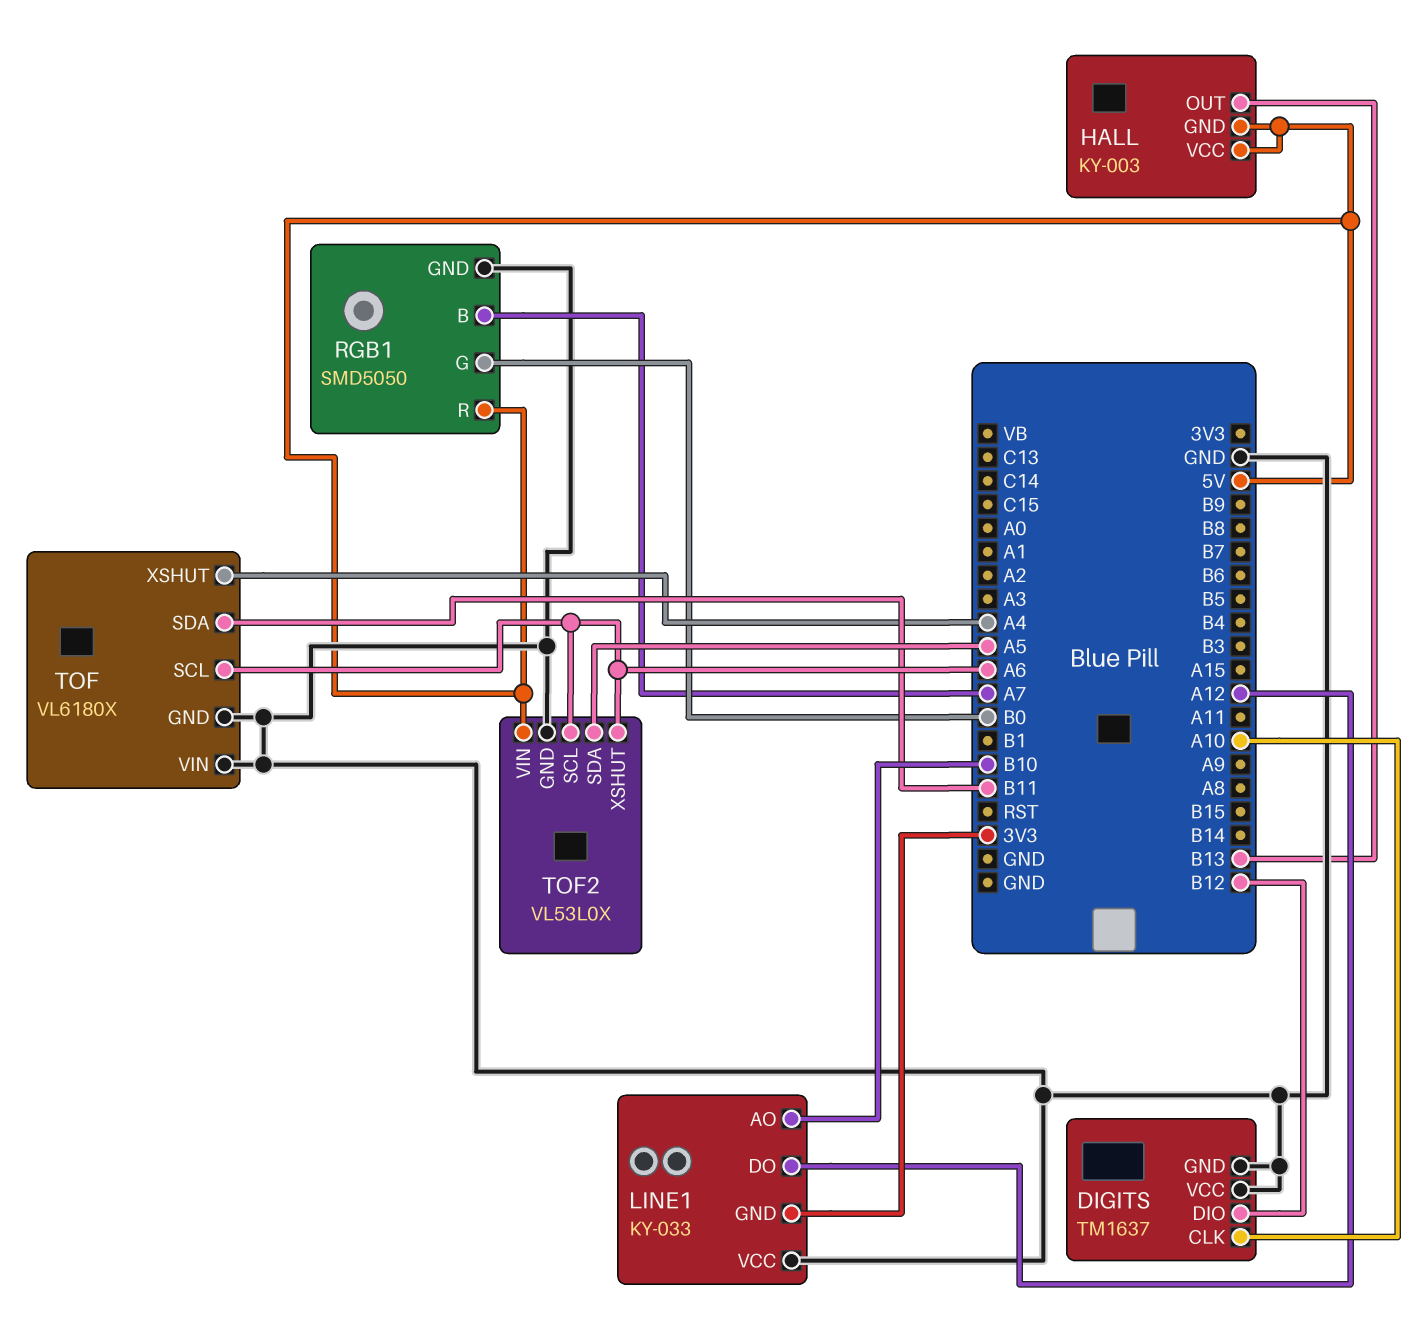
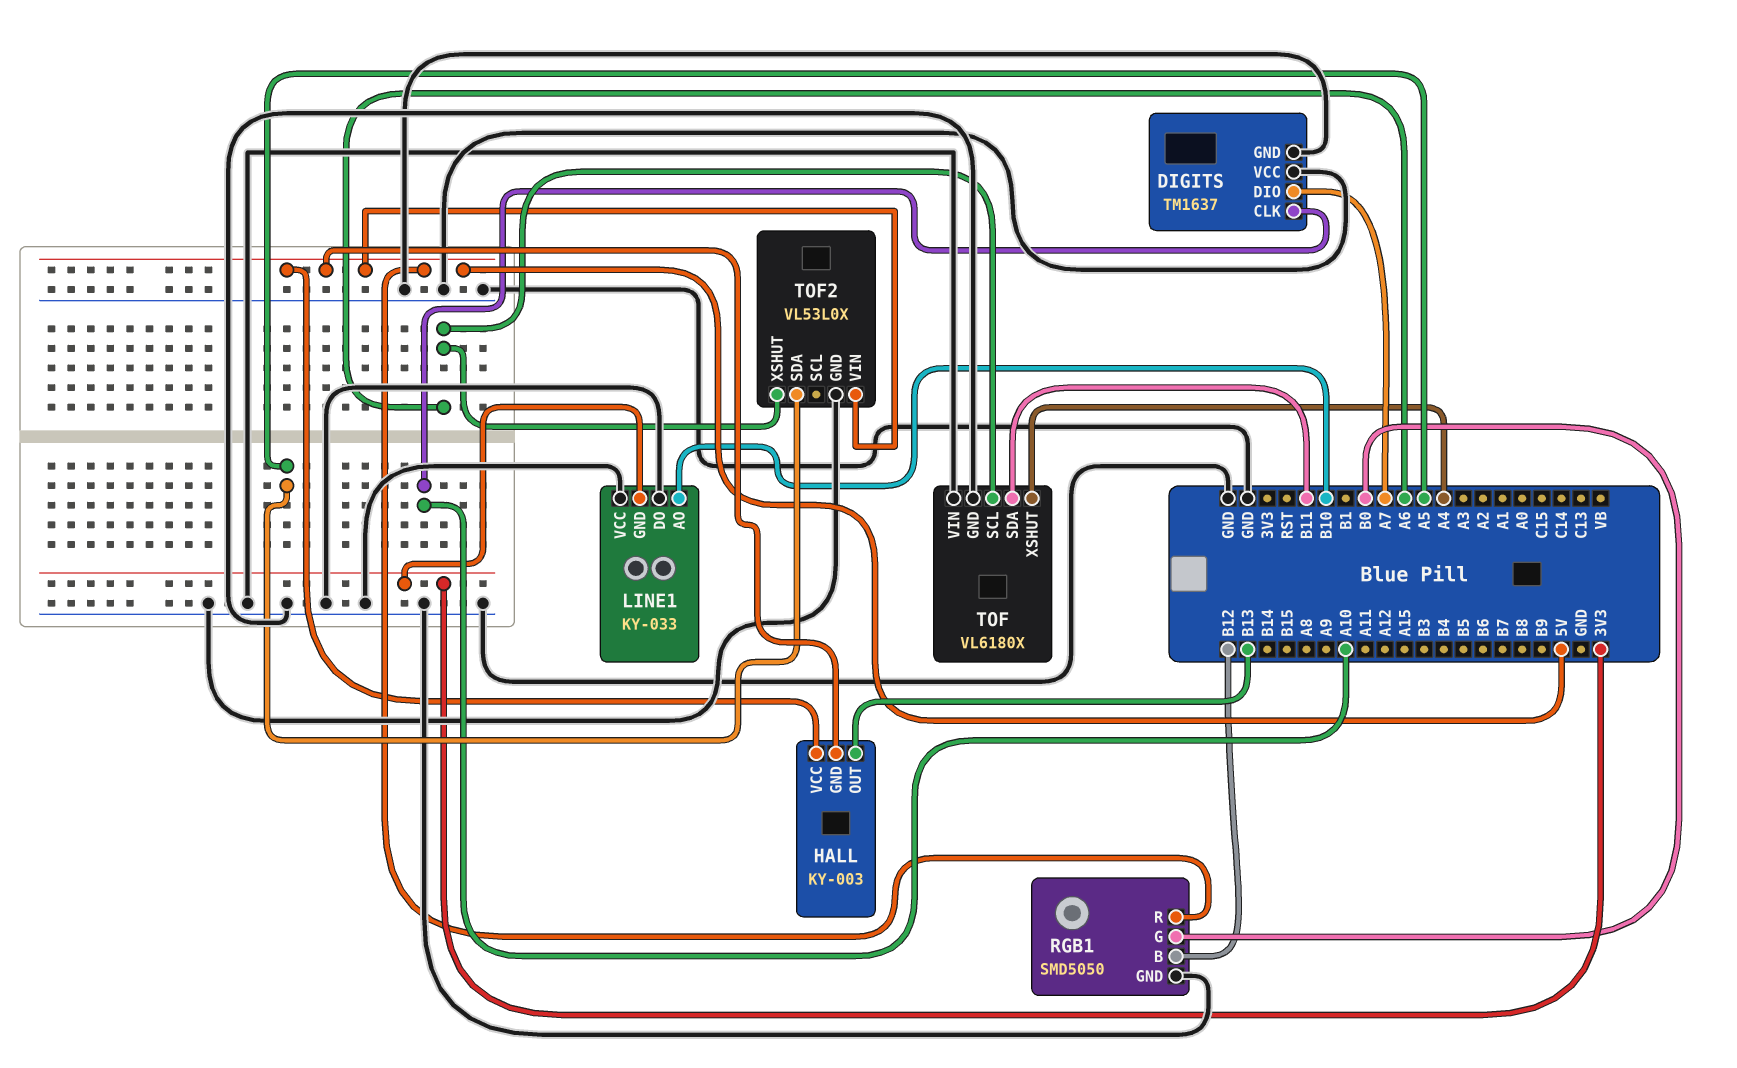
DIGITS pin DIO: B12 -> A7
LINE1 pin DO: A12 -> GND
RGB1 pin B: A7 -> B12
TOF2 pin SCL: A6 -> none

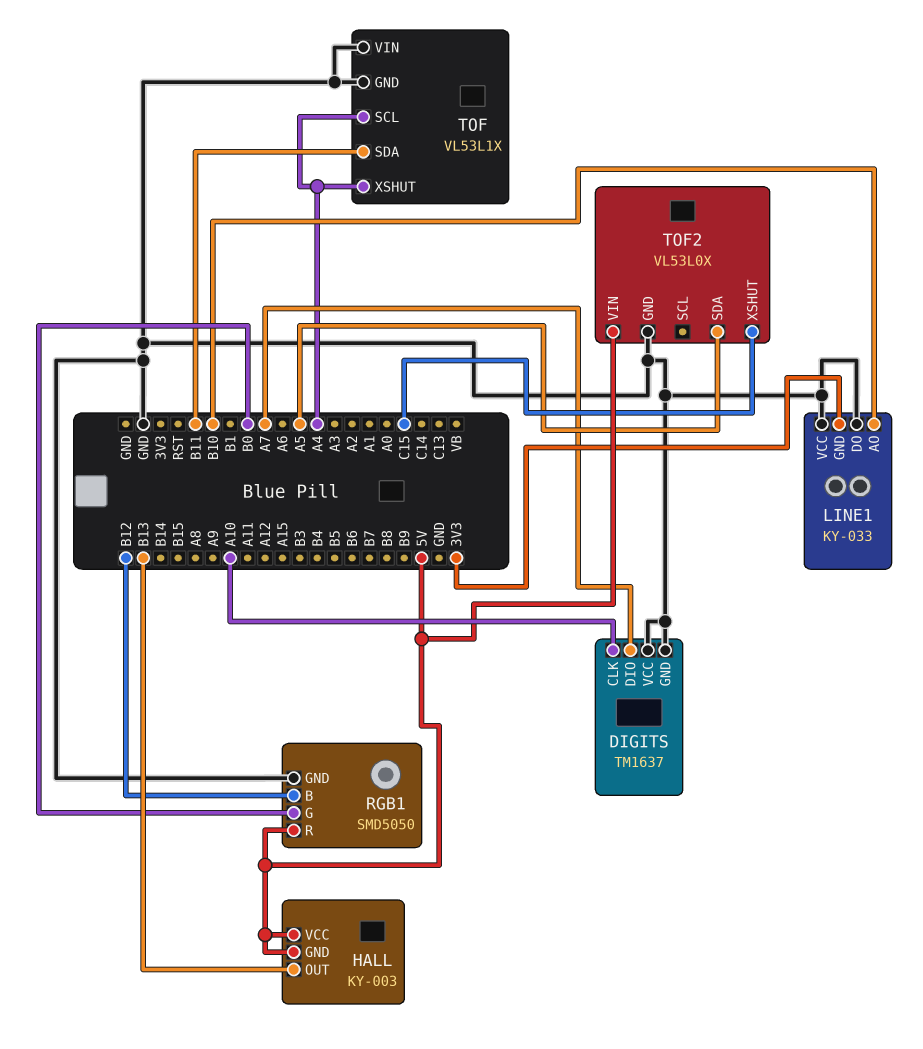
TOF: VL6180X -> VL53L1X
TOF pin SCL: A6 -> A4
TOF2 pin XSHUT: A6 -> C15

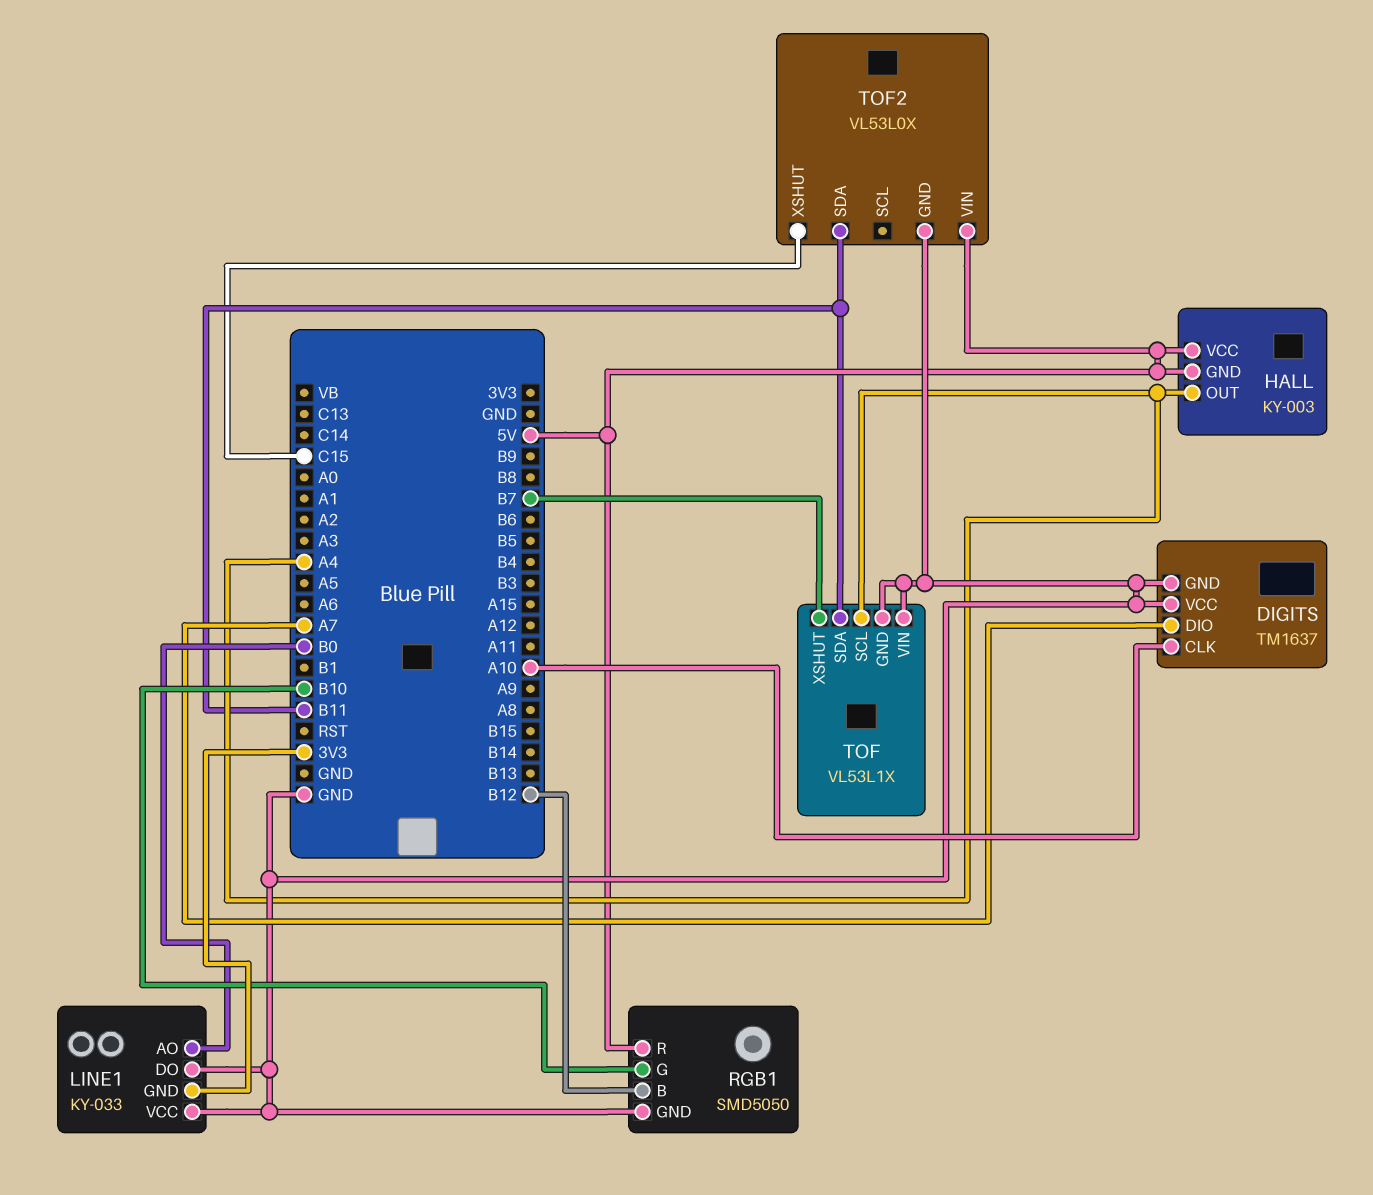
HALL pin OUT: B13 -> A4
LINE1 pin AO: B10 -> B0
RGB1 pin G: B0 -> B10
TOF pin XSHUT: A4 -> B7
TOF2 pin SDA: A5 -> B11

